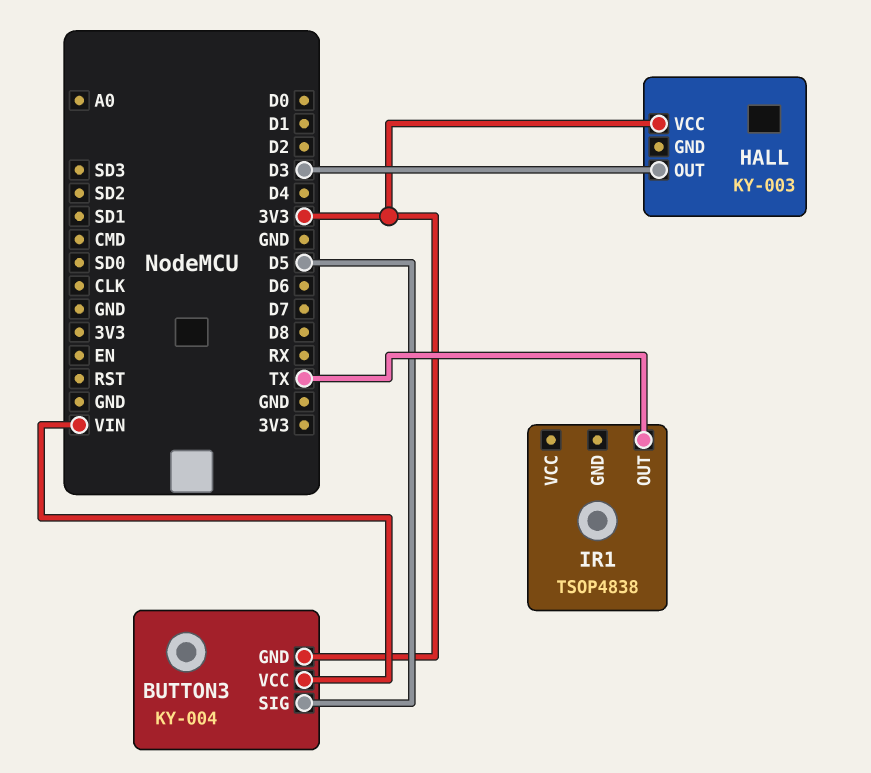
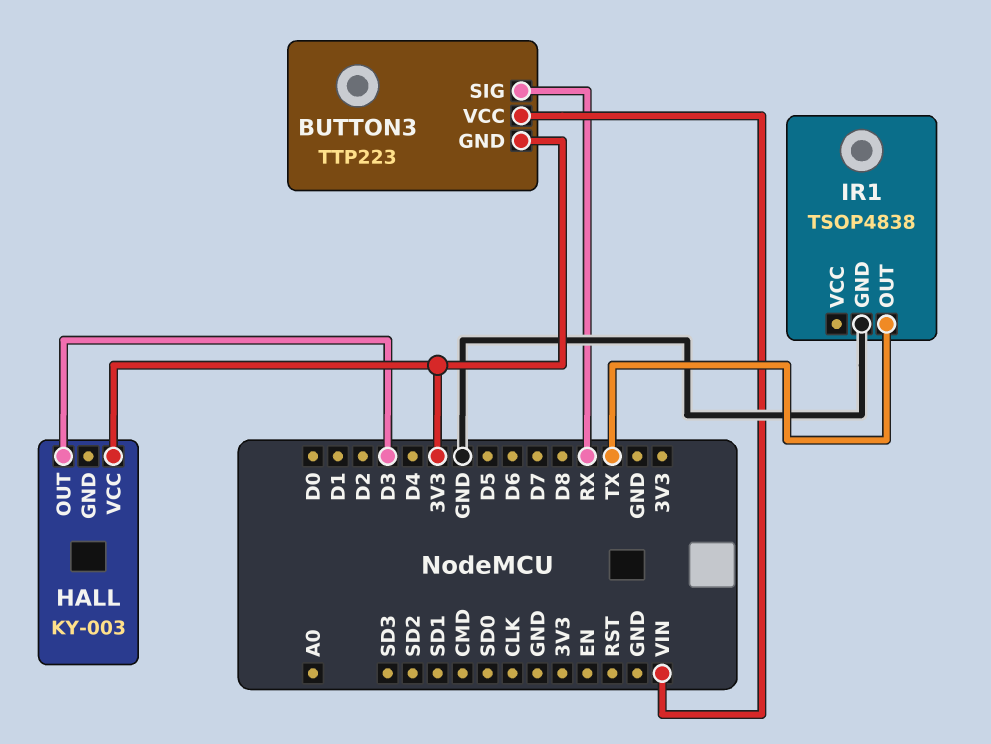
BUTTON3: KY-004 -> TTP223
BUTTON3 pin SIG: D5 -> RX
IR1 pin GND: none -> GND

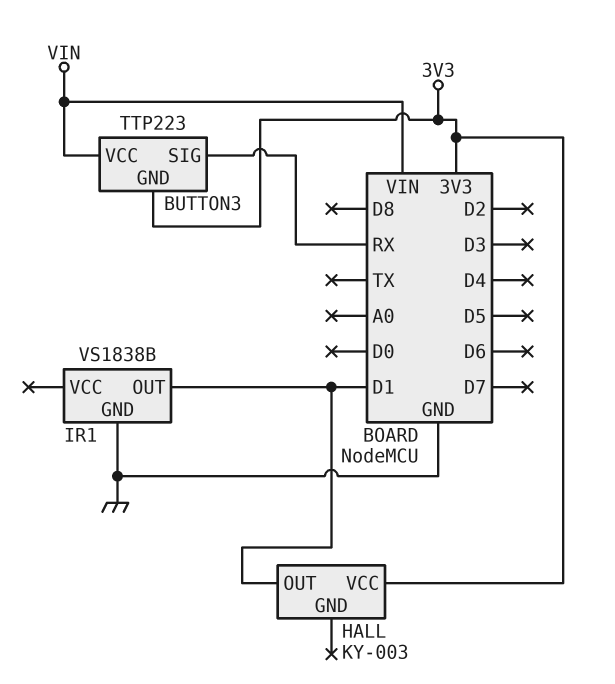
HALL pin OUT: D3 -> D1
IR1: TSOP4838 -> VS1838B
IR1 pin OUT: TX -> D1

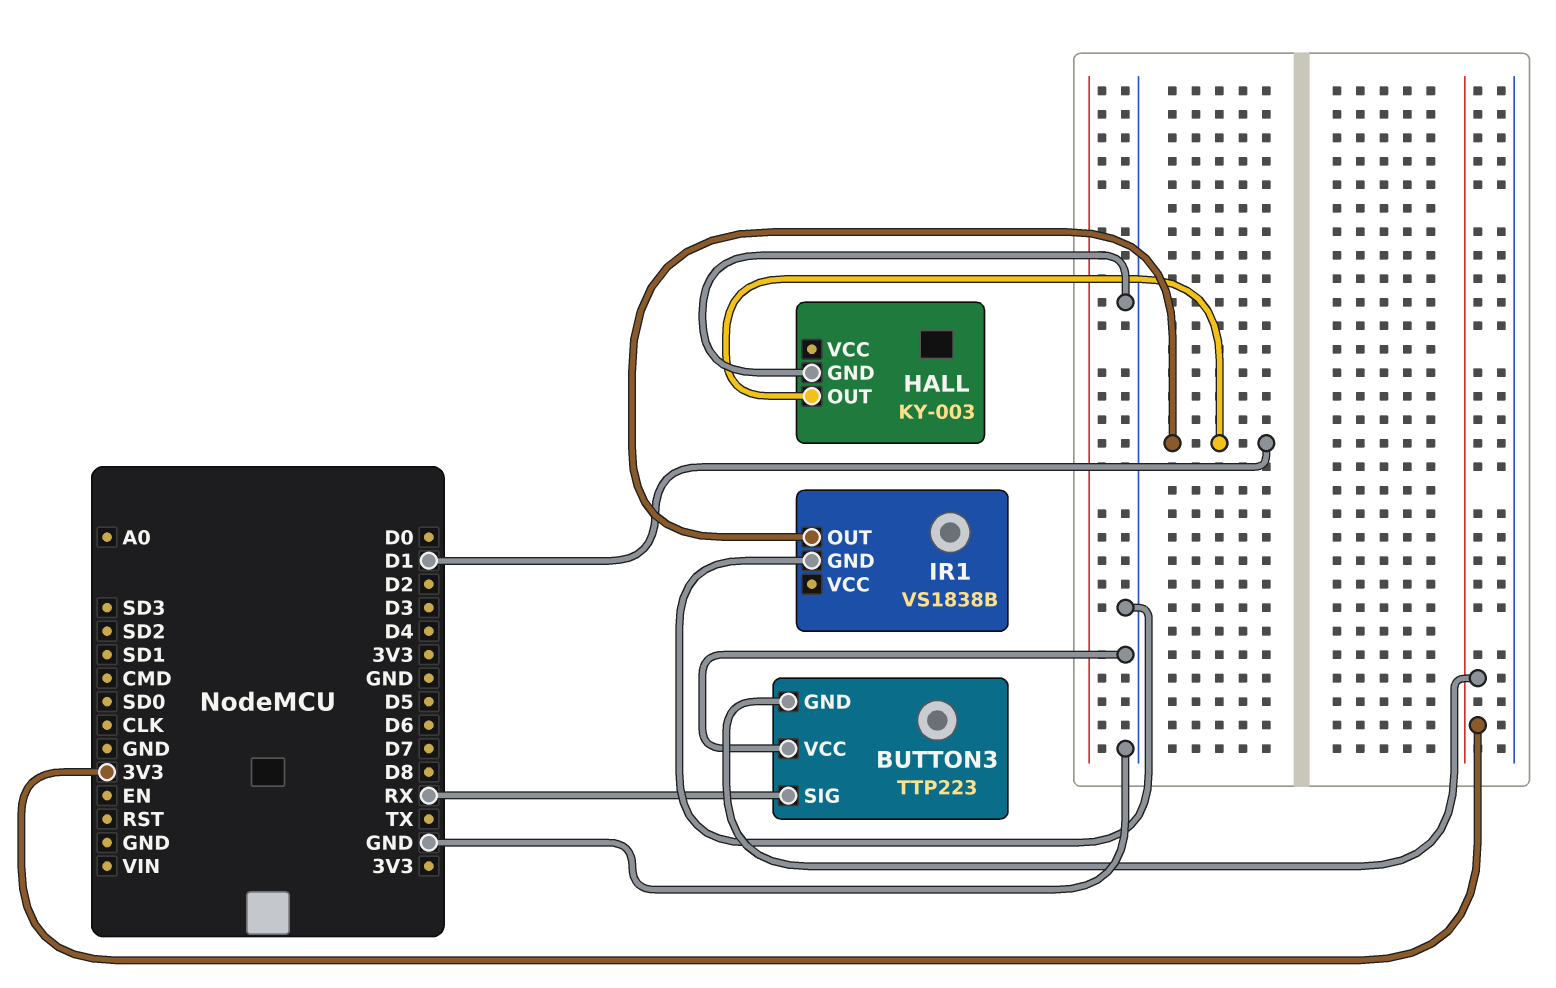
BUTTON3 pin VCC: VIN -> GND
HALL pin GND: none -> GND
HALL pin VCC: 3V3 -> none

